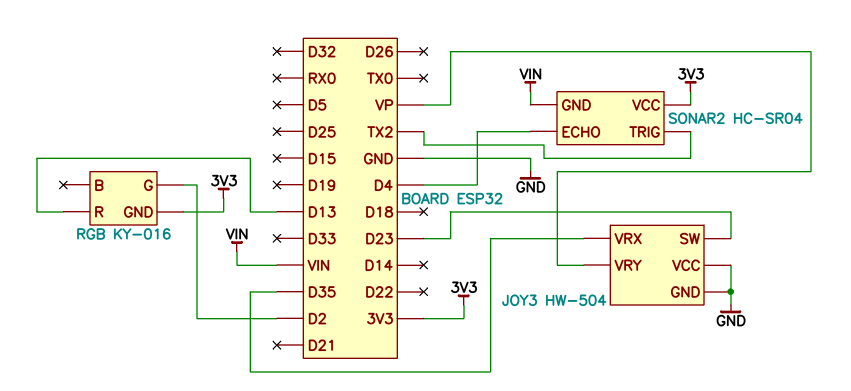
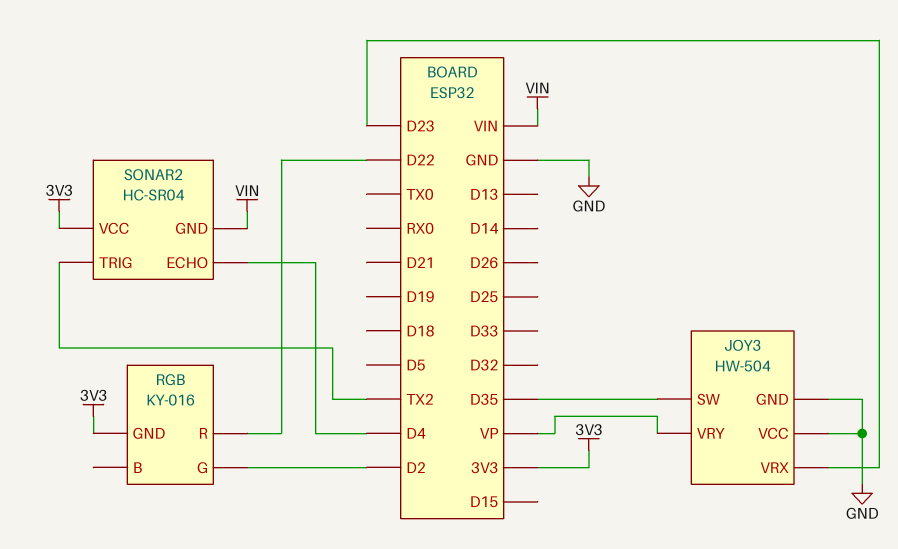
JOY3 pin SW: D23 -> D35
JOY3 pin VRX: D35 -> D23
RGB pin R: D13 -> D22

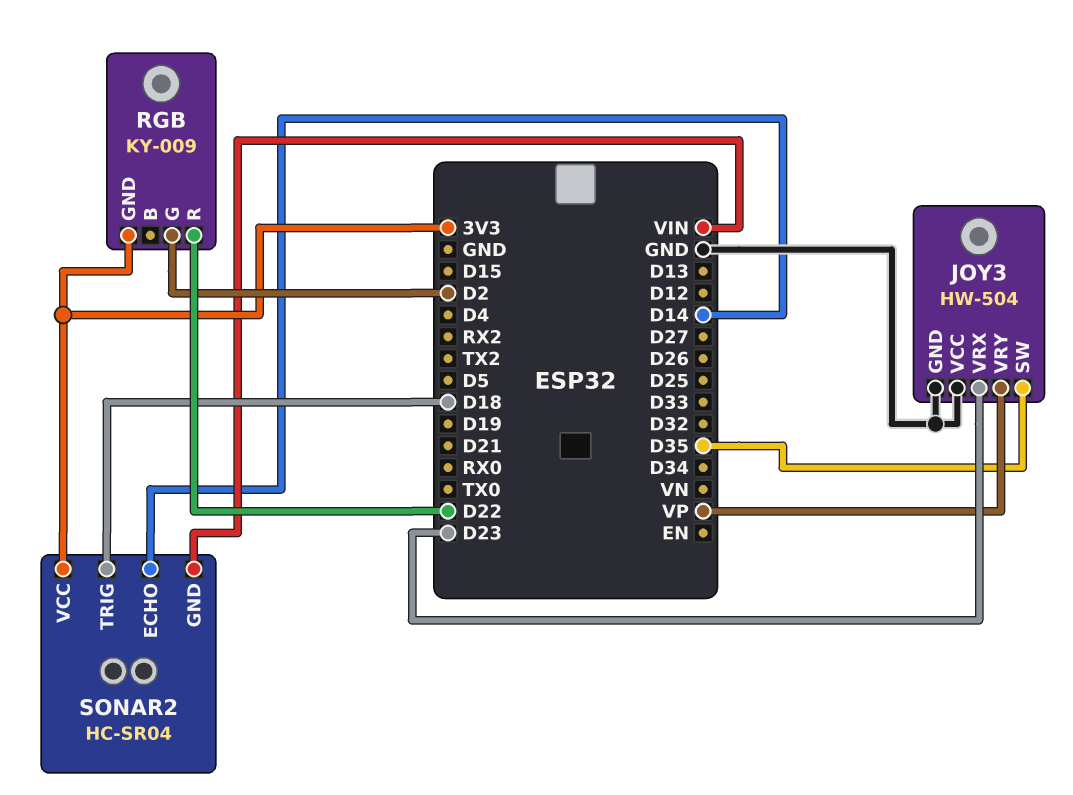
RGB: KY-016 -> KY-009
SONAR2 pin ECHO: D4 -> D14
SONAR2 pin TRIG: TX2 -> D18

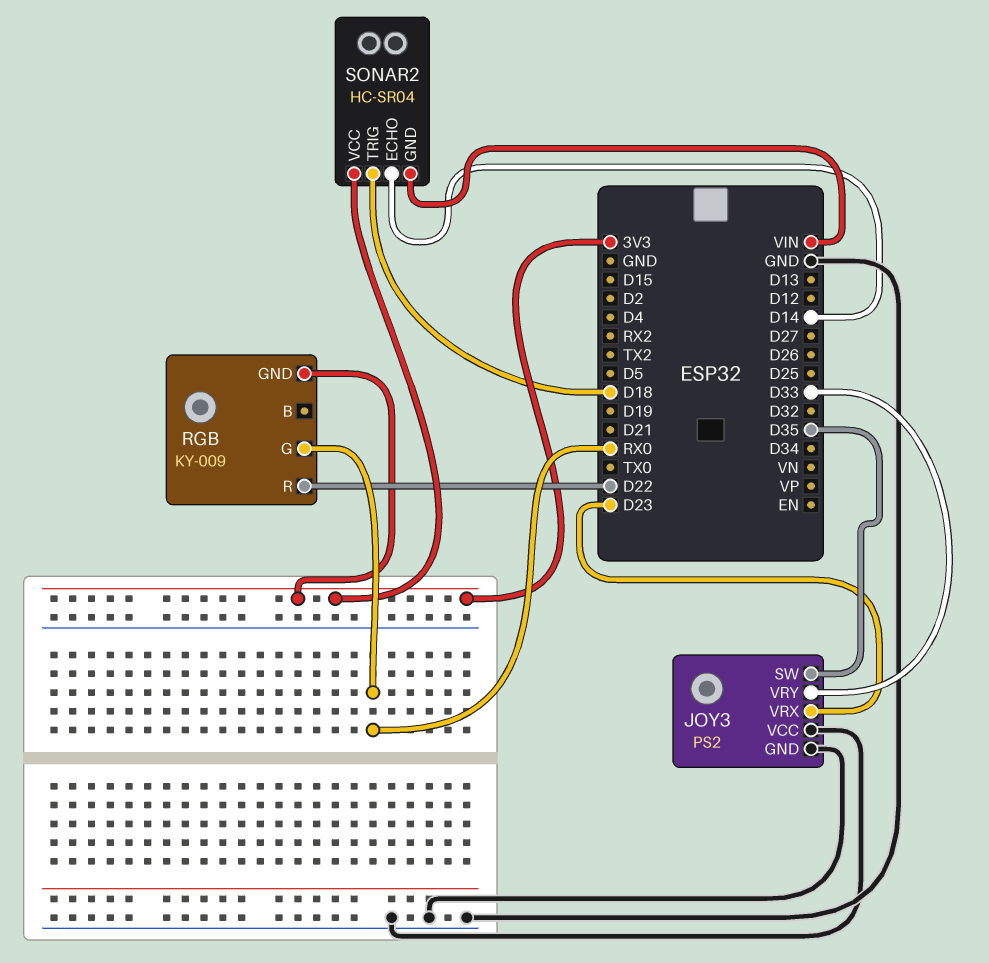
JOY3: HW-504 -> PS2
JOY3 pin VRY: VP -> D33
RGB pin G: D2 -> RX0

